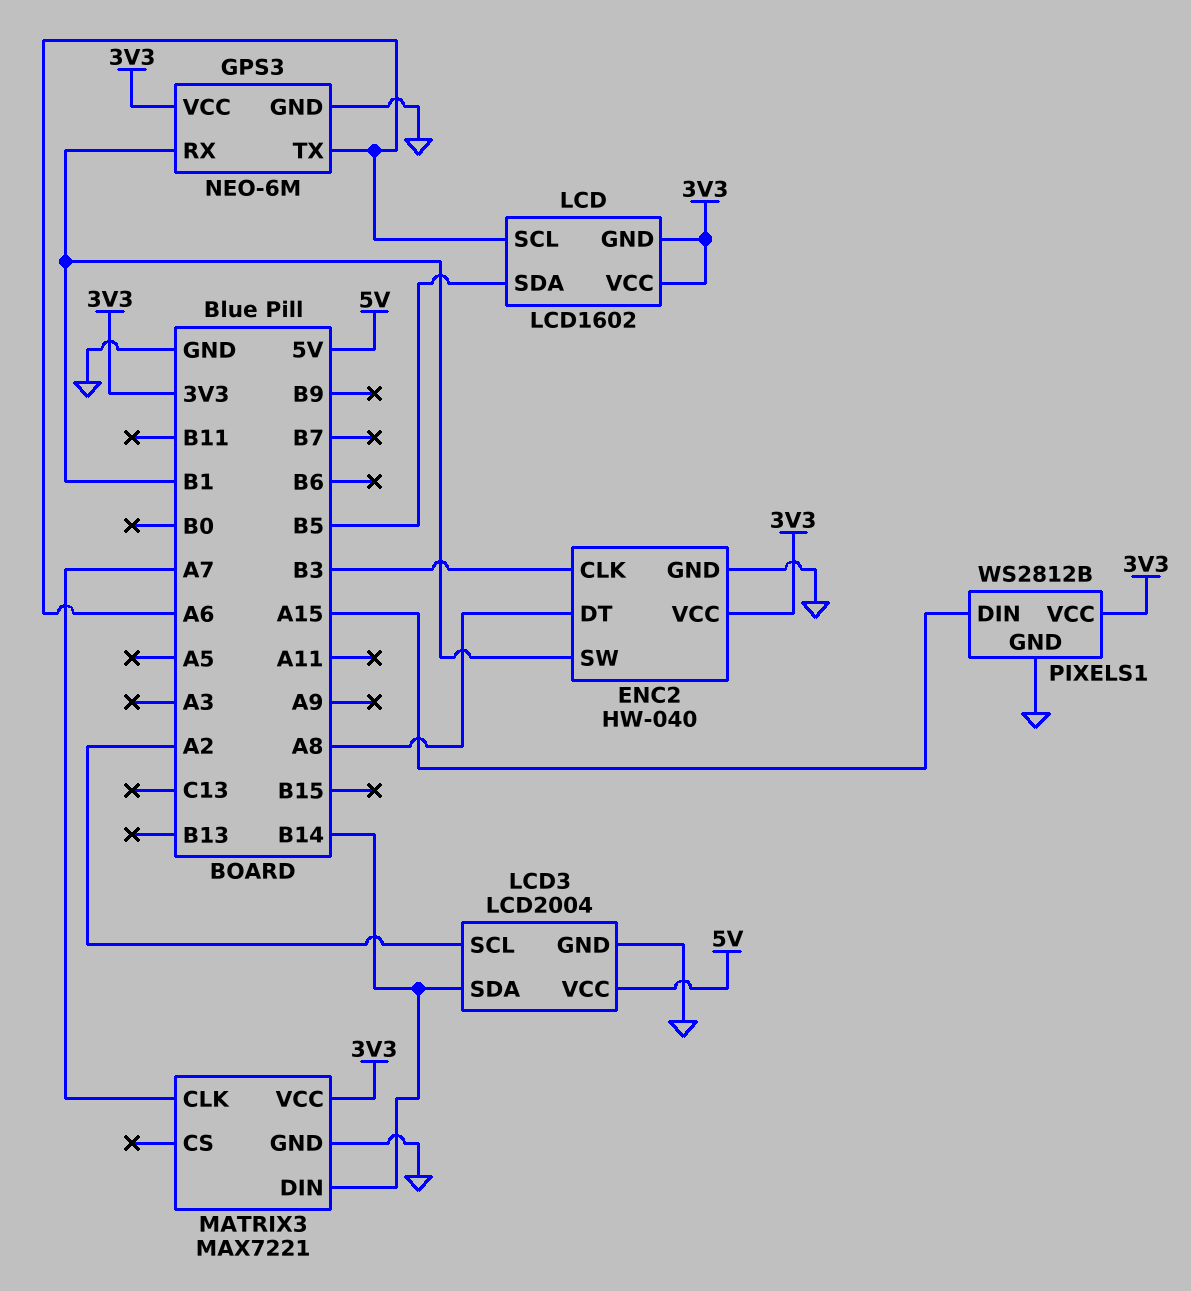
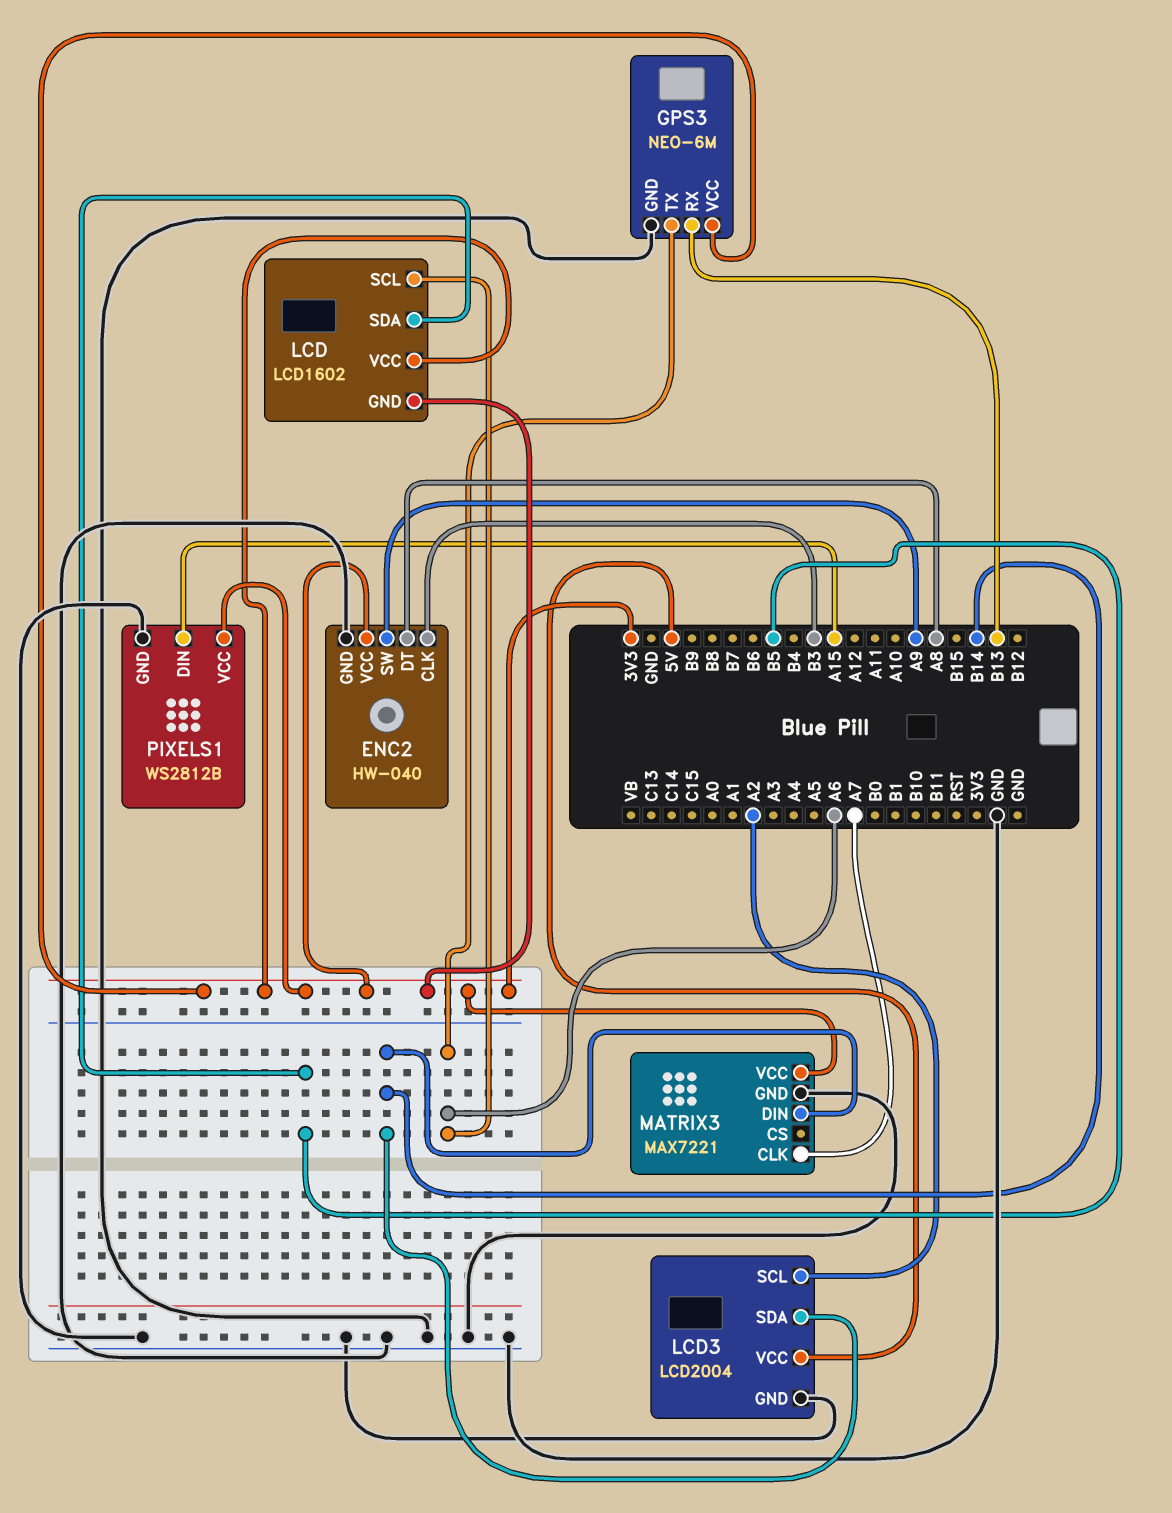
ENC2 pin SW: B1 -> A9
GPS3 pin RX: B1 -> B13

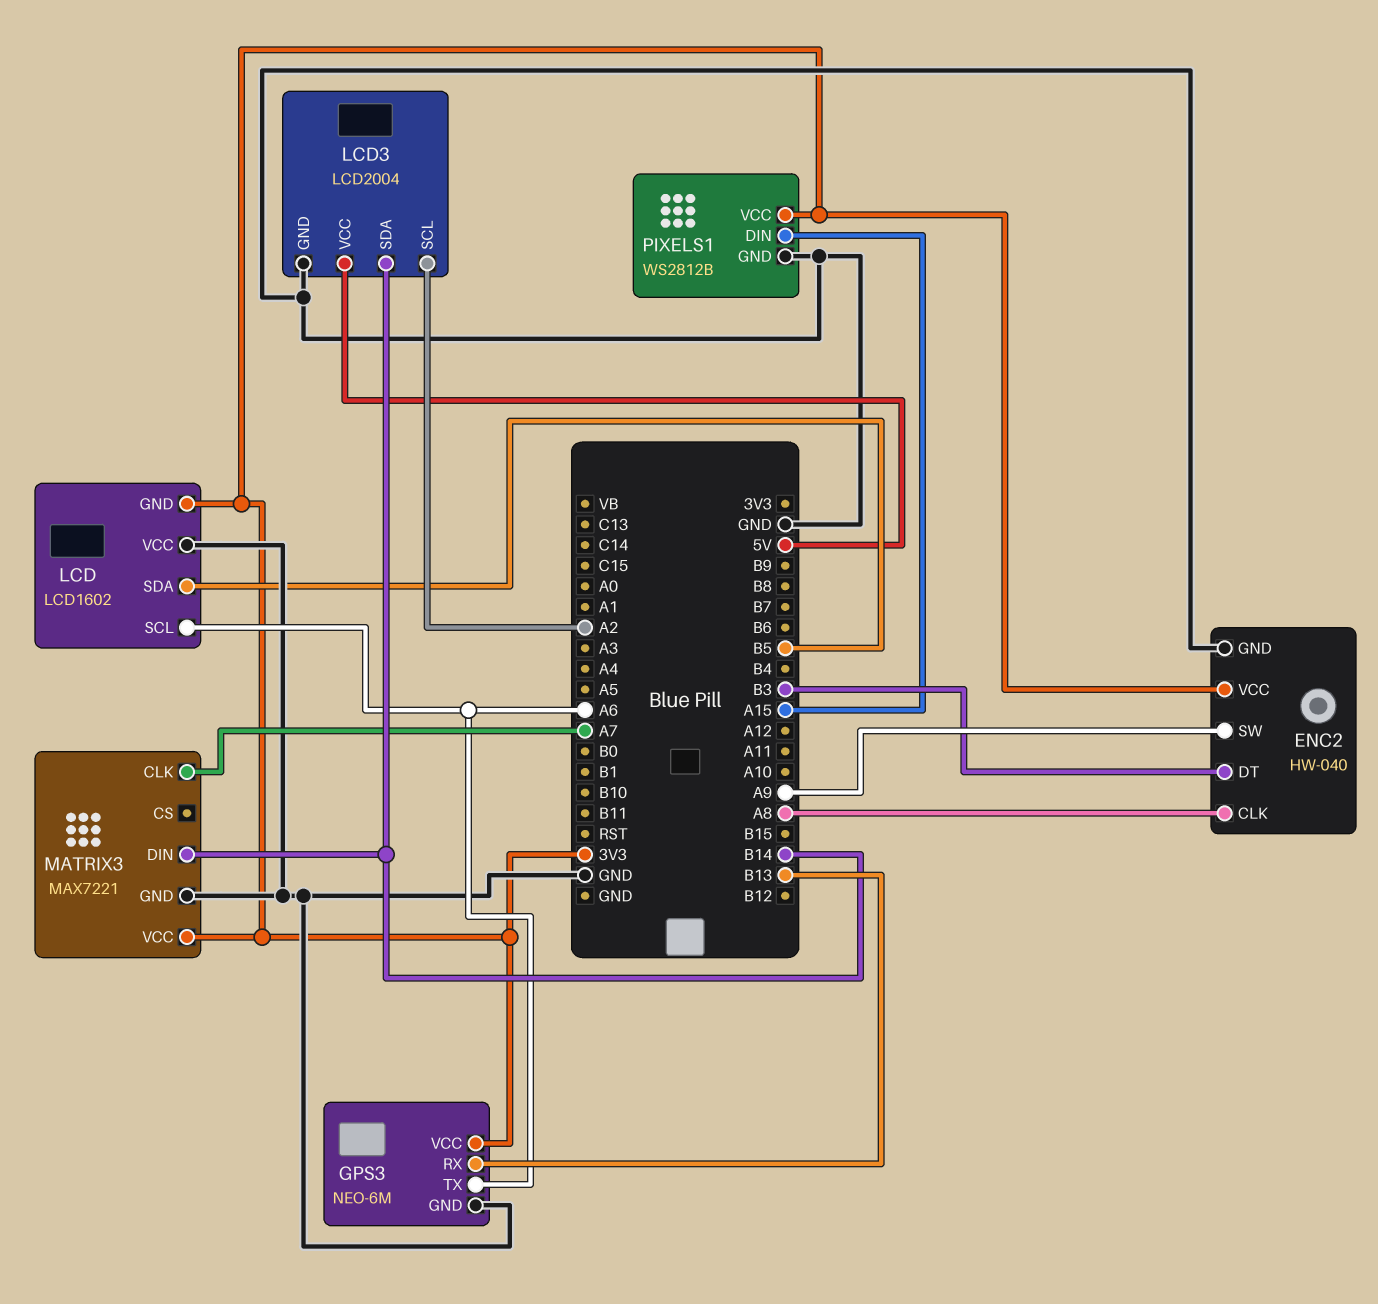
ENC2 pin CLK: B3 -> A8
ENC2 pin DT: A8 -> B3
LCD pin VCC: 3V3 -> GND

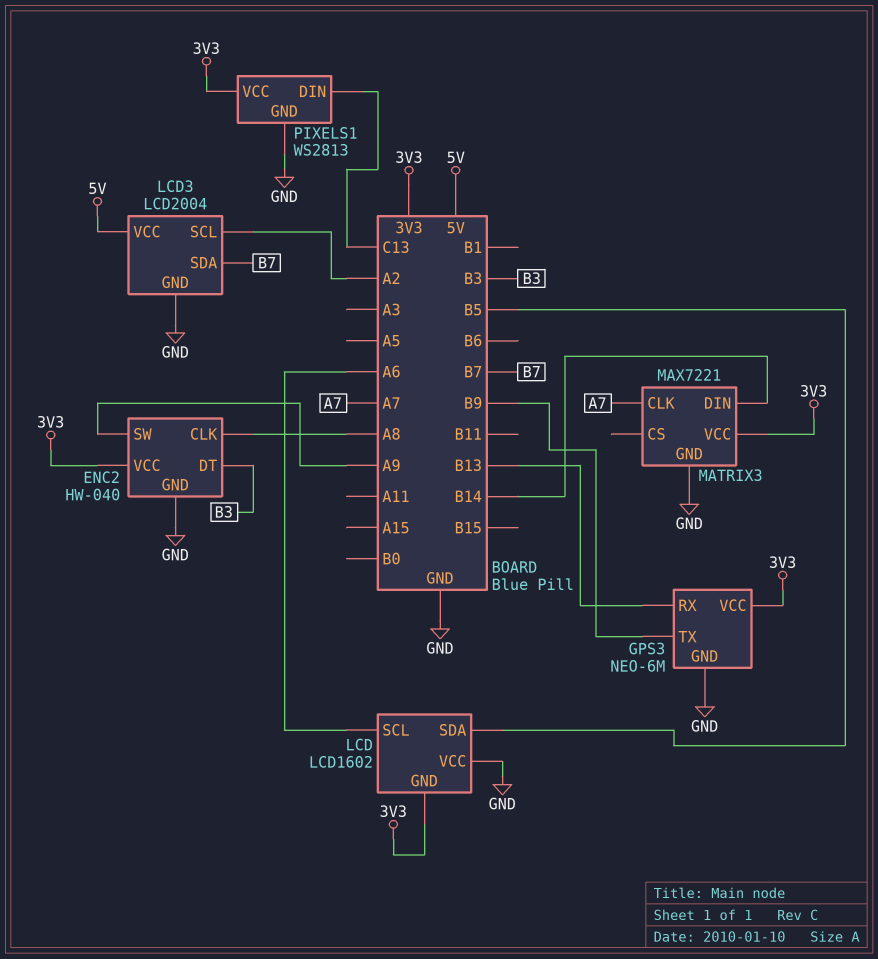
GPS3 pin TX: A6 -> B9
LCD3 pin SDA: B14 -> B7
PIXELS1: WS2812B -> WS2813
PIXELS1 pin DIN: A15 -> C13

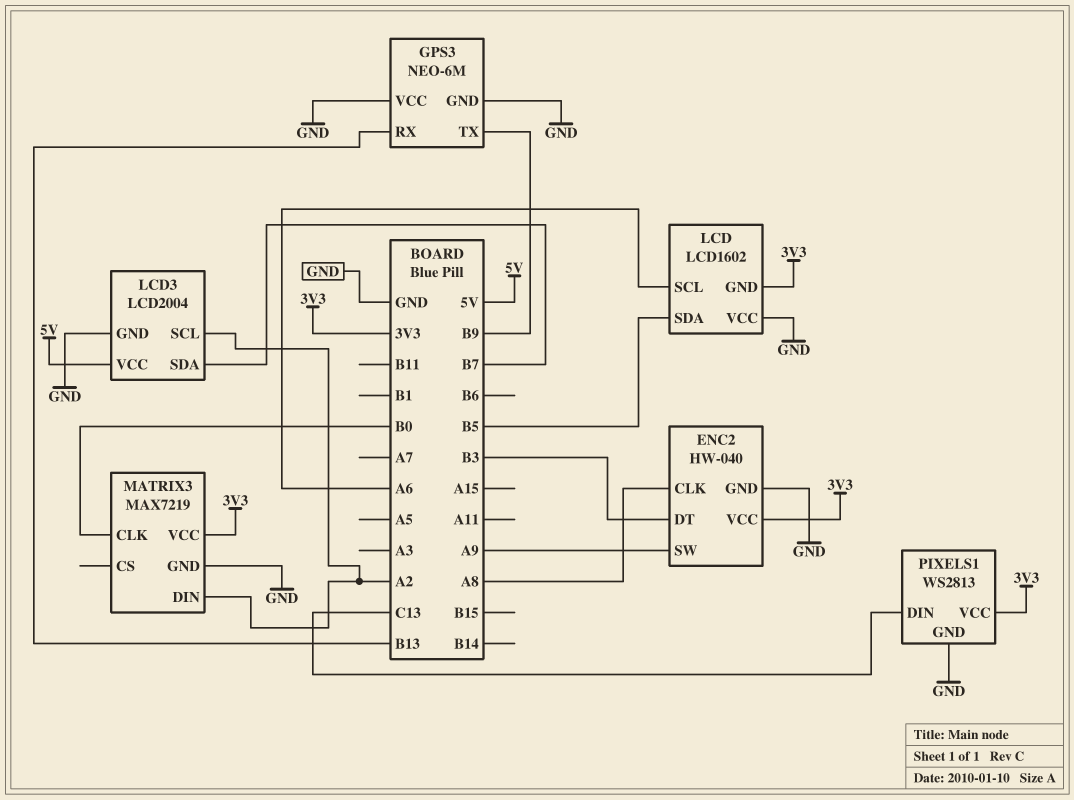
GPS3 pin VCC: 3V3 -> GND
MATRIX3: MAX7221 -> MAX7219
MATRIX3 pin CLK: A7 -> B0
MATRIX3 pin DIN: B14 -> A2

